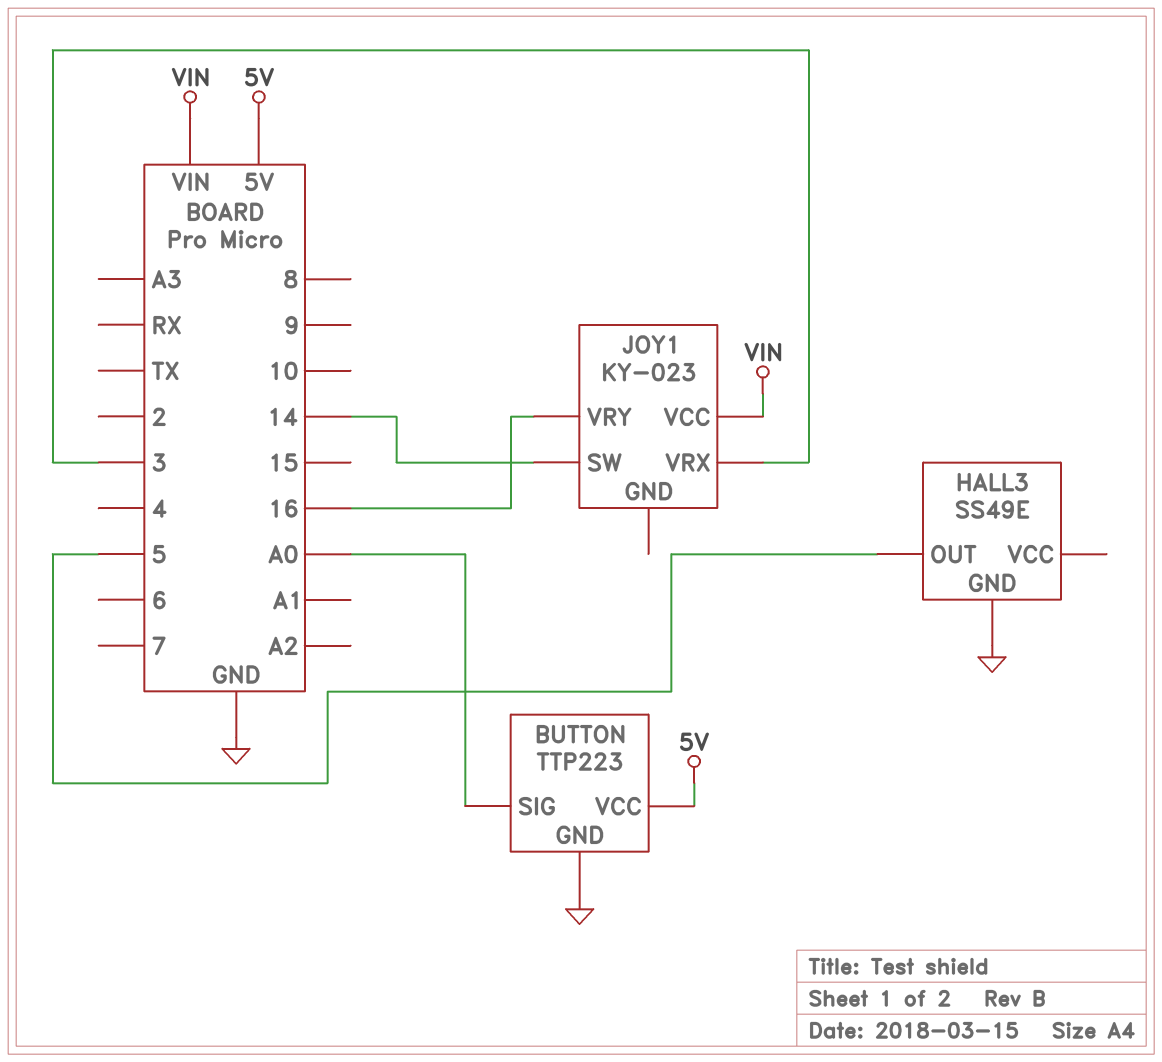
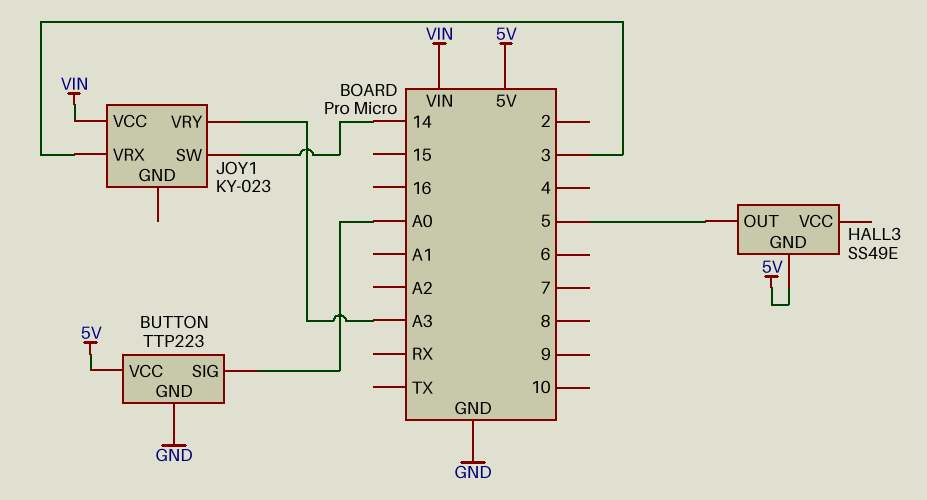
HALL3 pin GND: GND -> 5V
JOY1 pin VRY: 16 -> A3

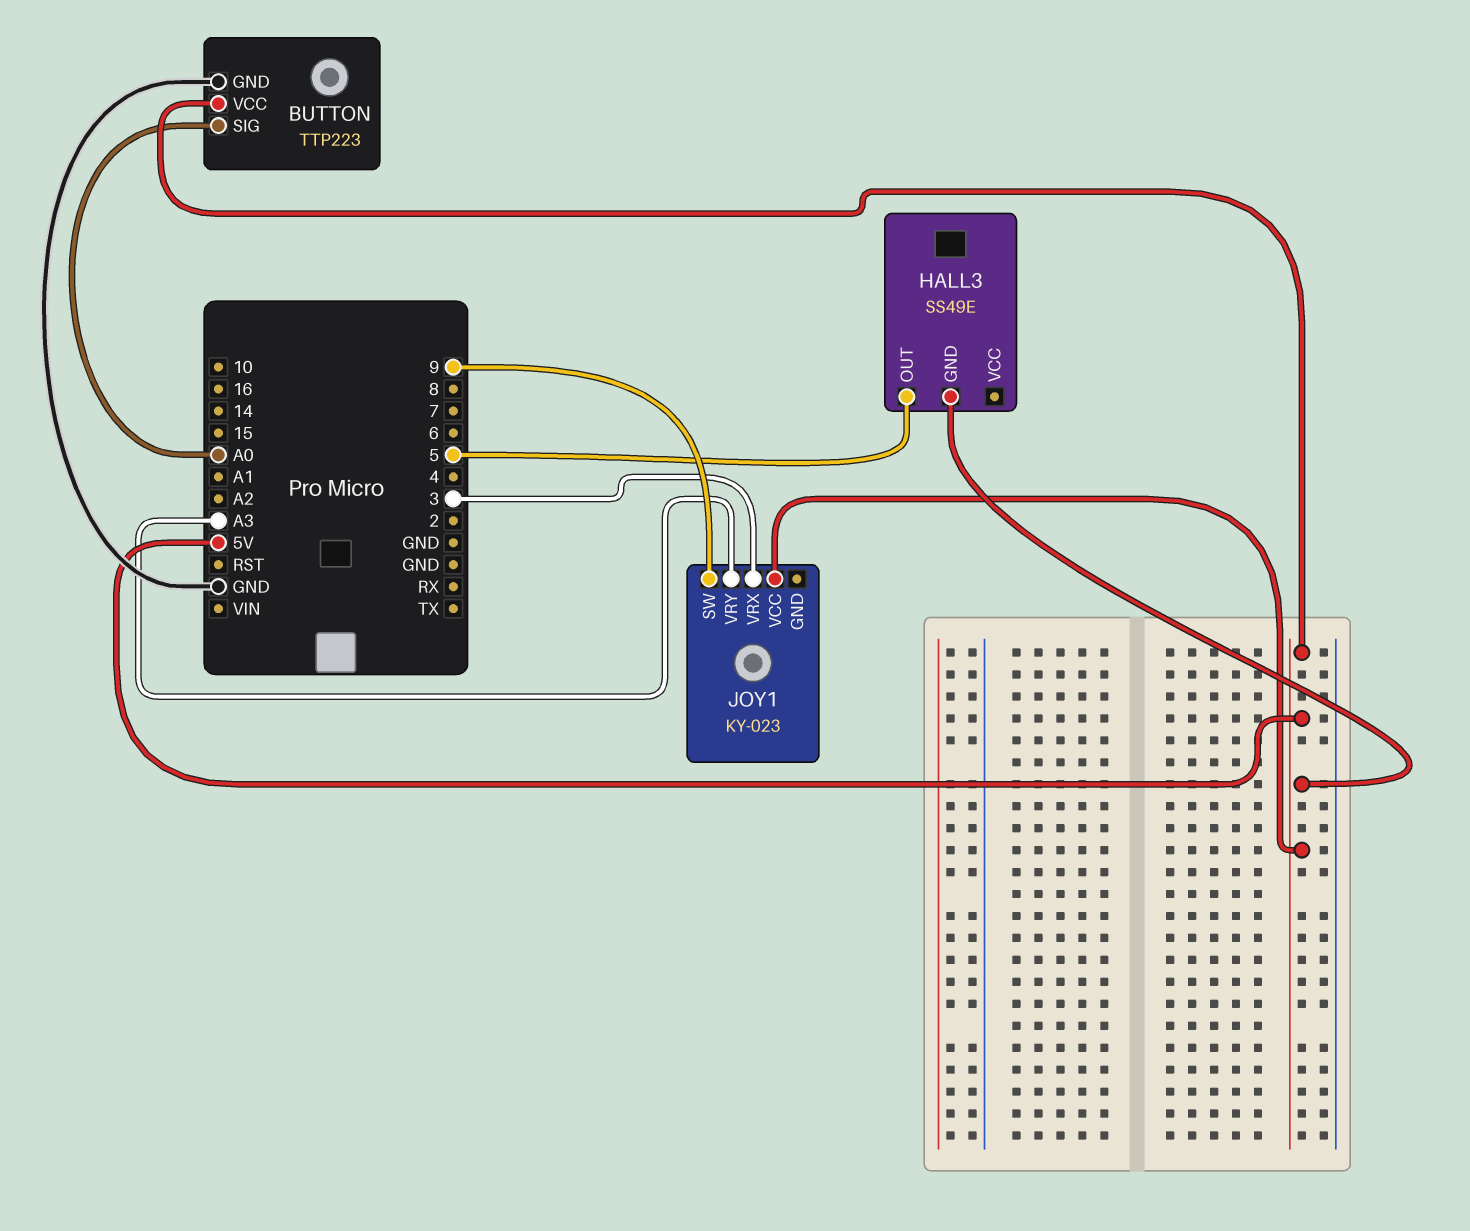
JOY1 pin SW: 14 -> 9
JOY1 pin VCC: VIN -> 5V

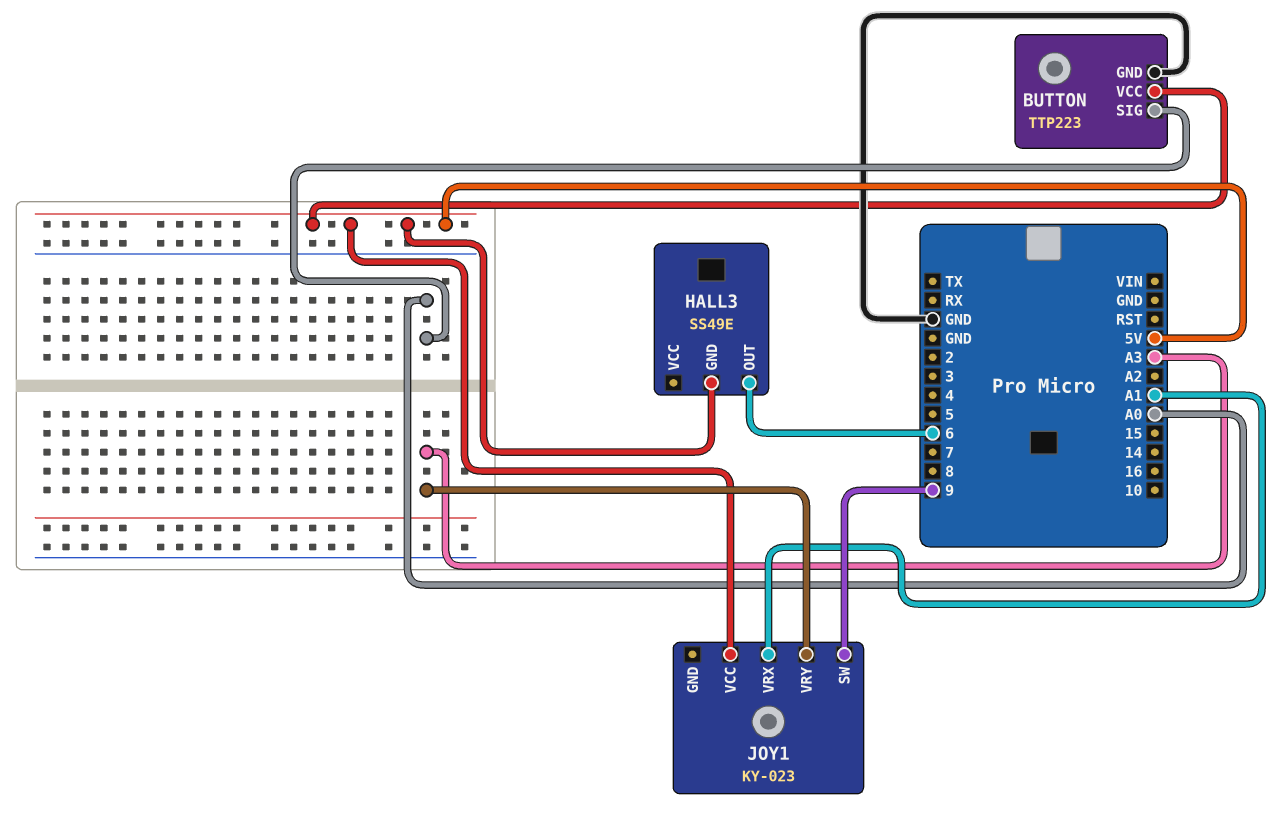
HALL3 pin OUT: 5 -> 6
JOY1 pin VRX: 3 -> A1

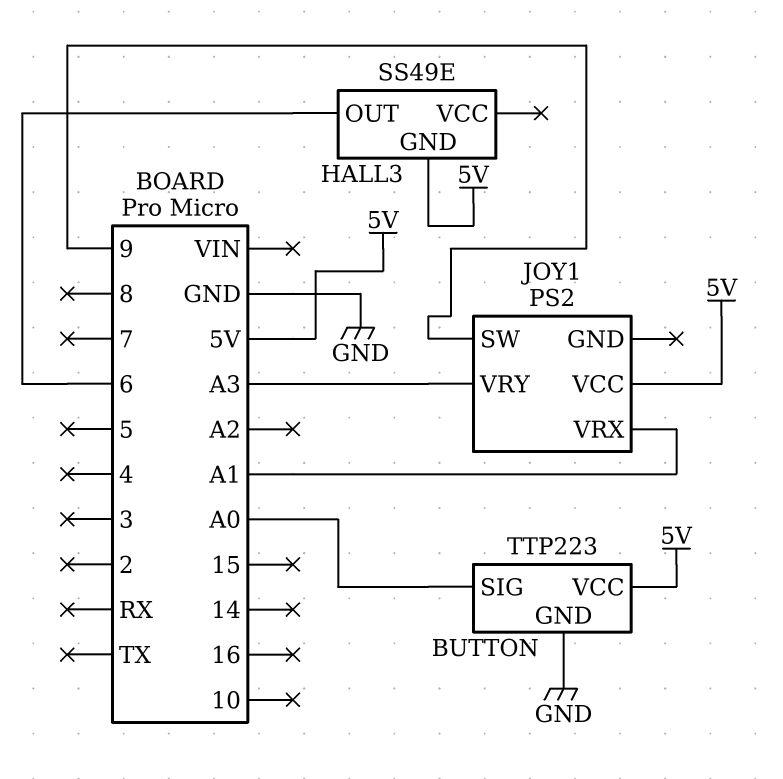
JOY1: KY-023 -> PS2

